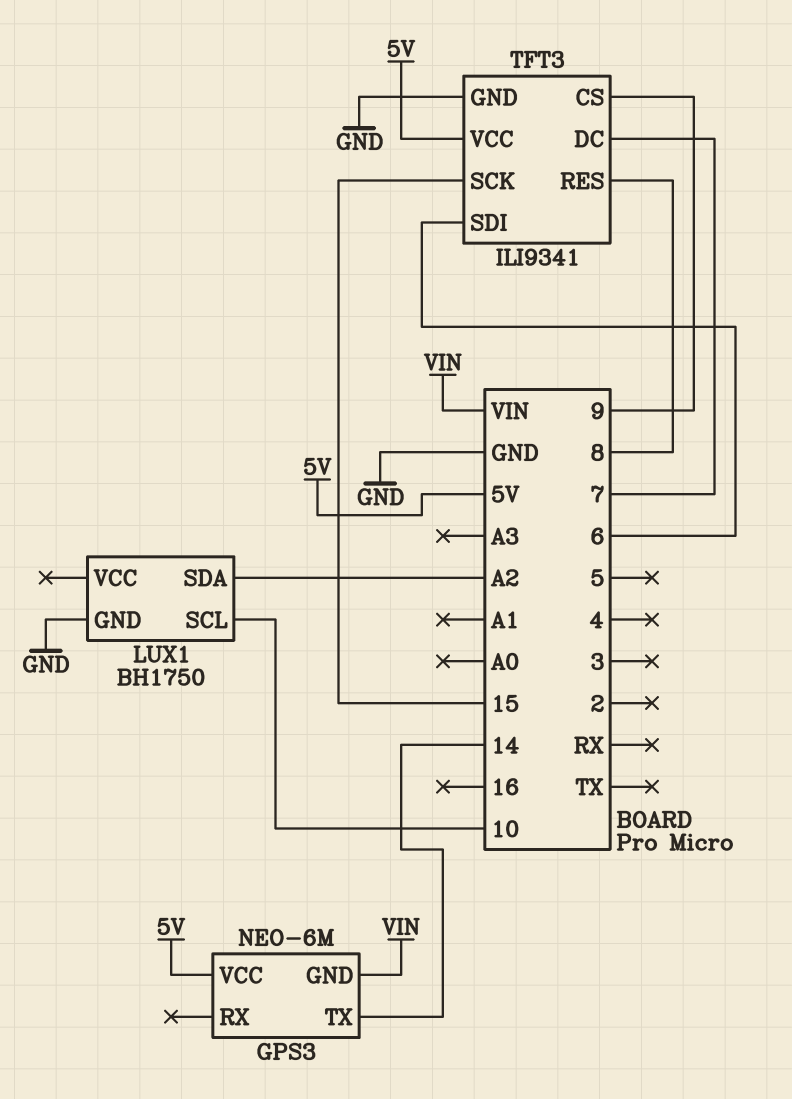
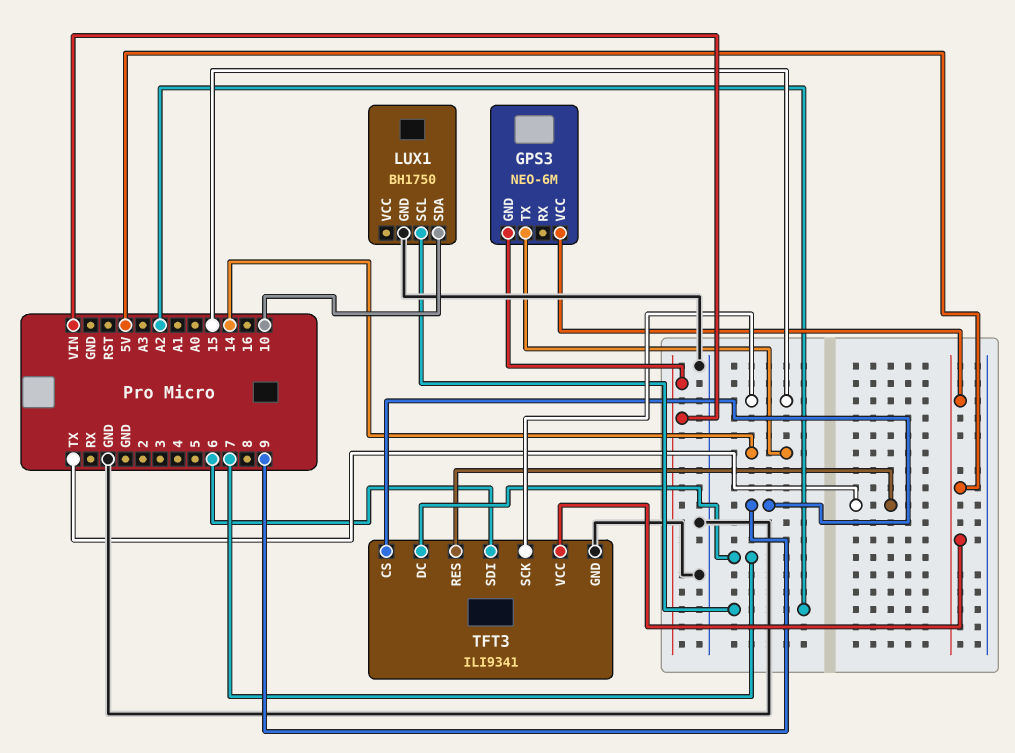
LUX1 pin SCL: 10 -> A2
LUX1 pin SDA: A2 -> 10
TFT3 pin RES: 8 -> TX

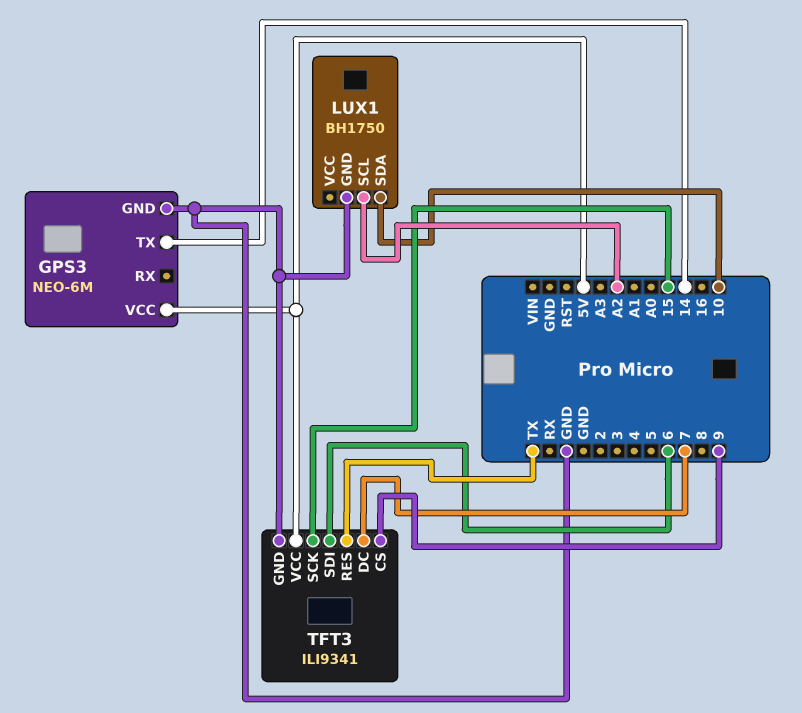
GPS3 pin GND: VIN -> GND

